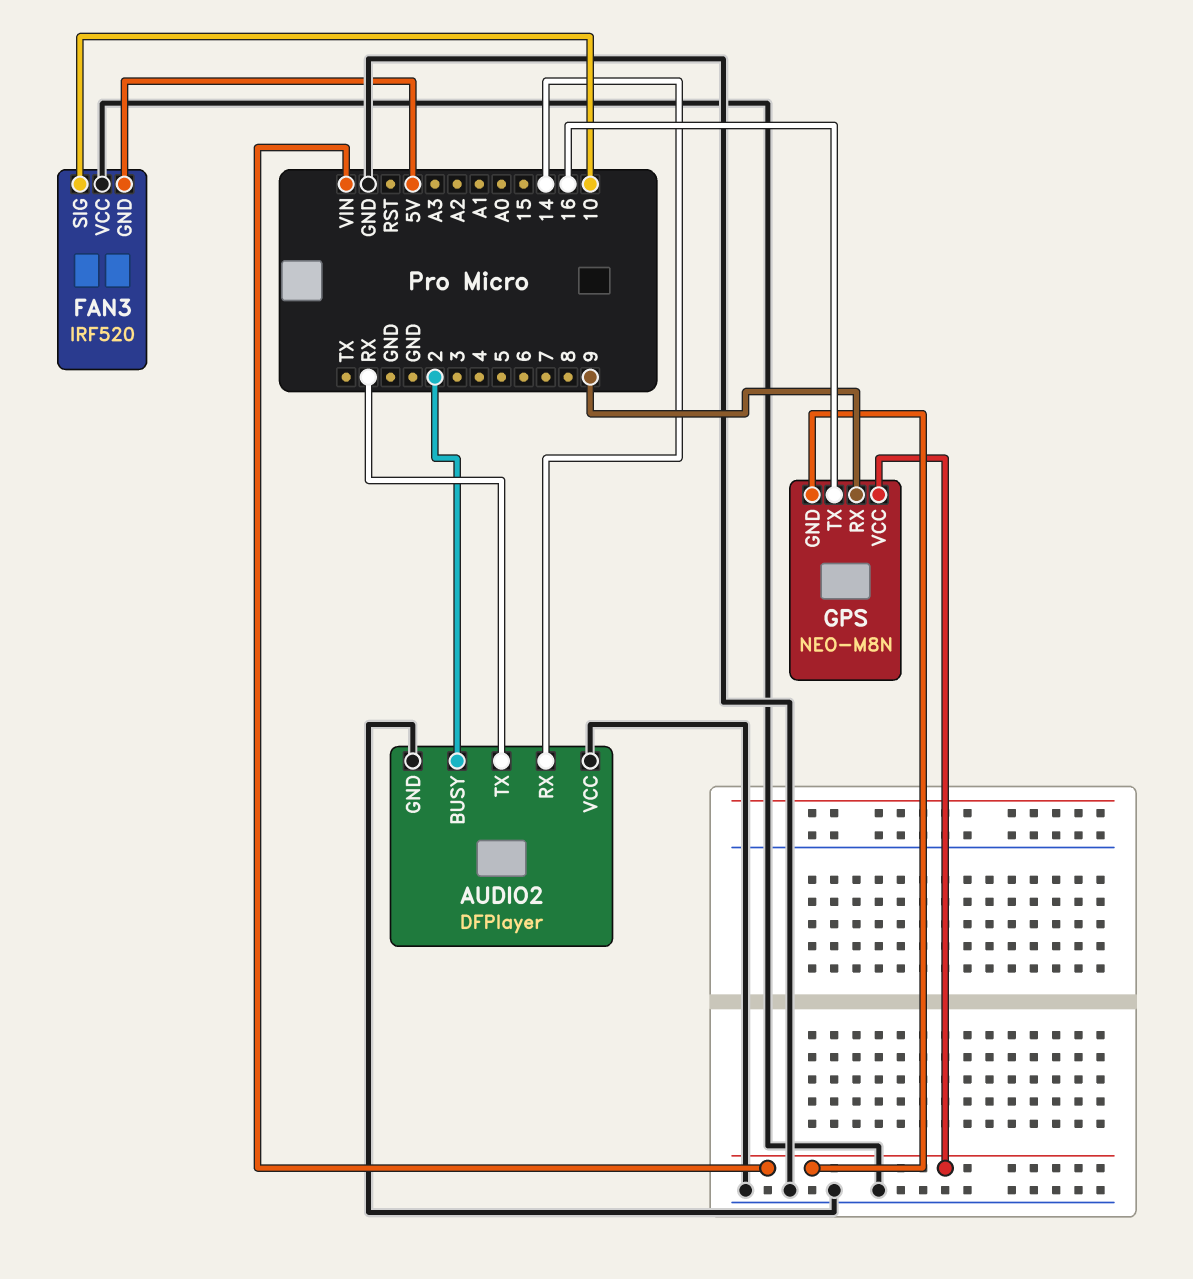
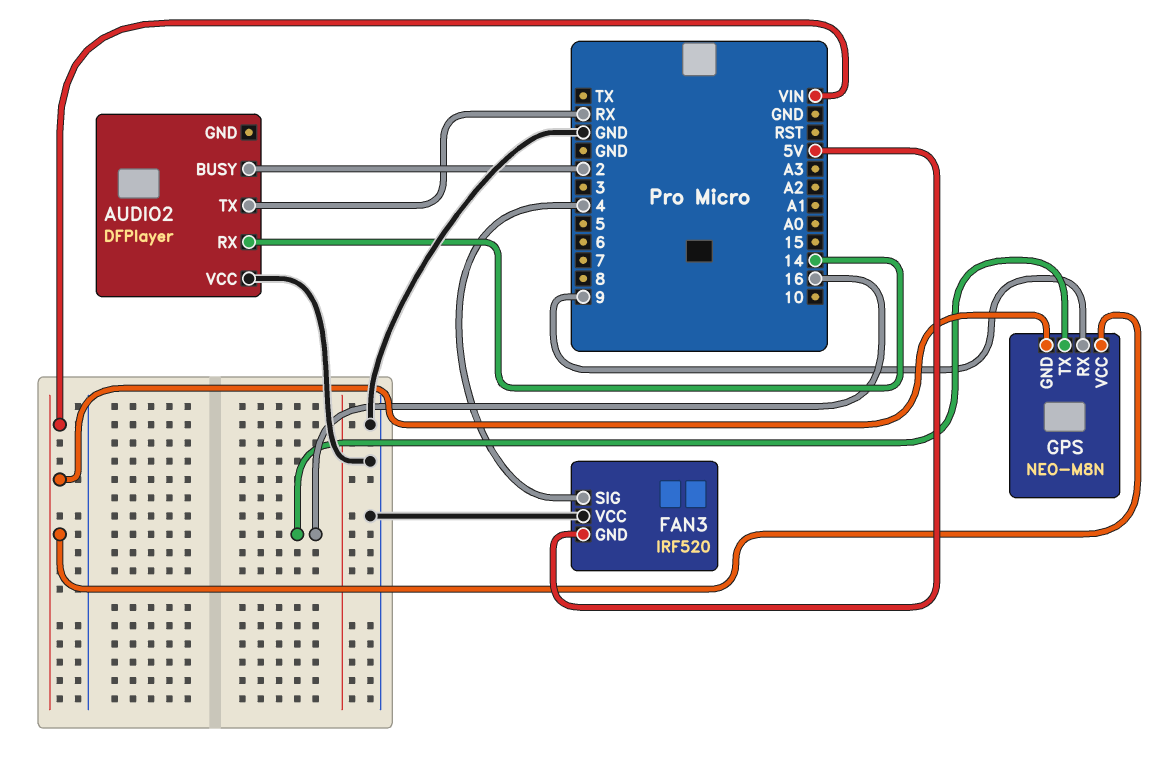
AUDIO2 pin GND: GND -> none
FAN3 pin SIG: 10 -> 4

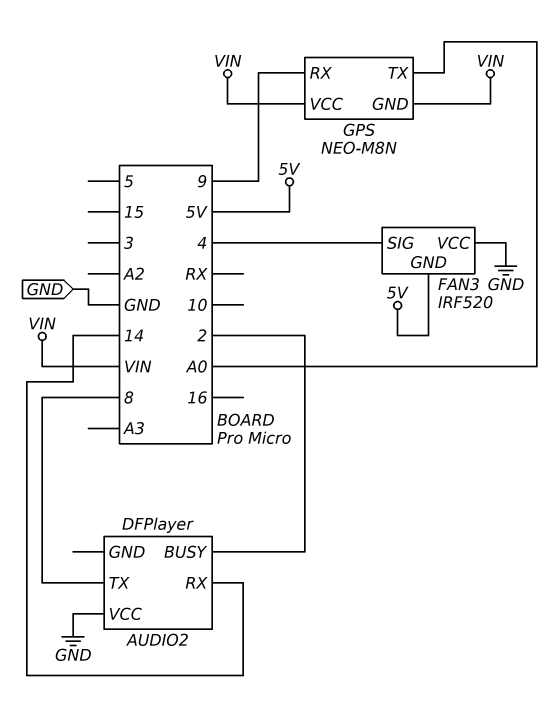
AUDIO2 pin TX: RX -> 8
GPS pin TX: 16 -> A0

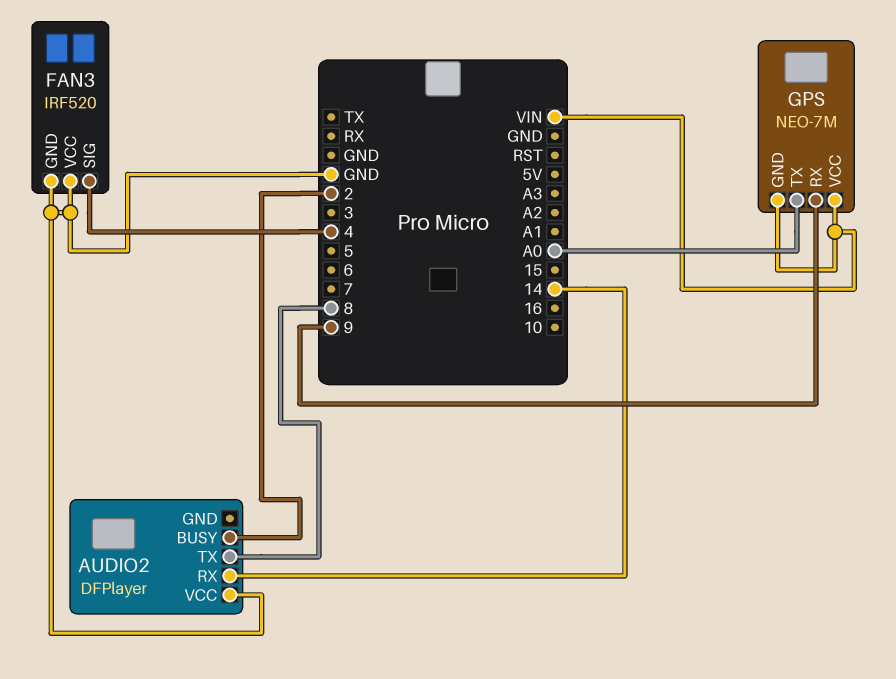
FAN3 pin GND: 5V -> GND
GPS: NEO-M8N -> NEO-7M

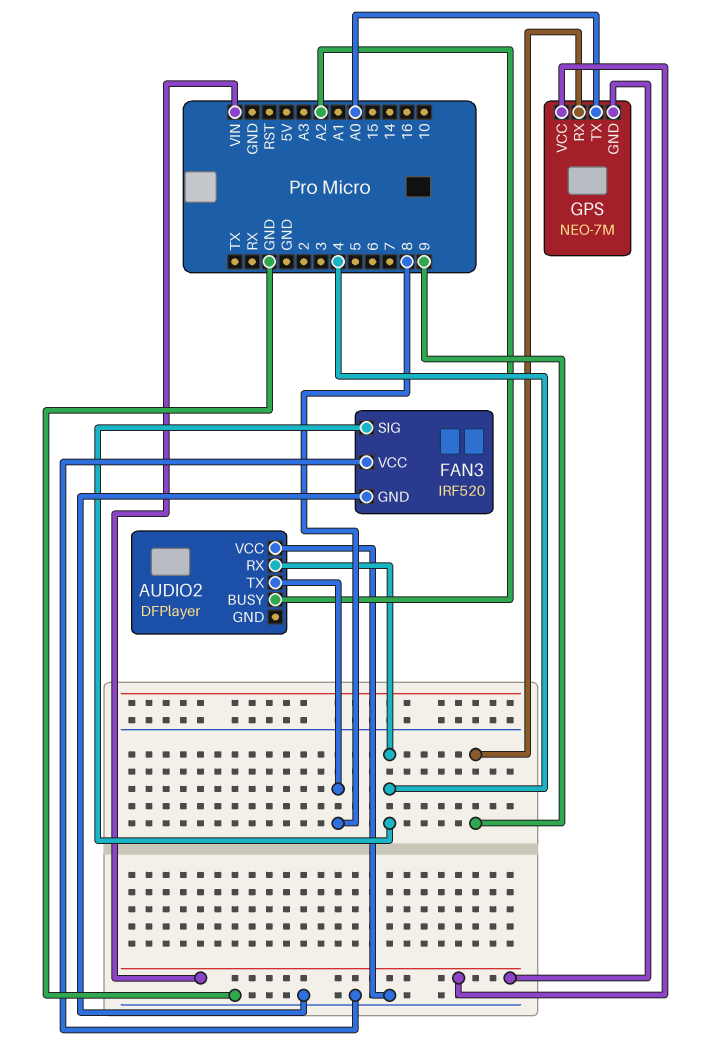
AUDIO2 pin BUSY: 2 -> A2
AUDIO2 pin RX: 14 -> 4

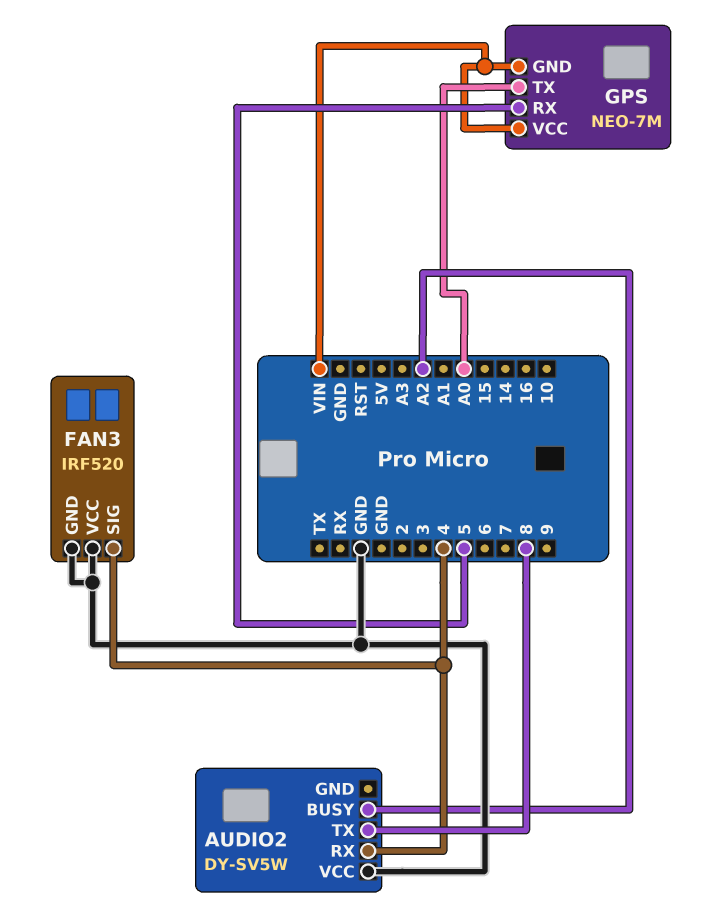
AUDIO2: DFPlayer -> DY-SV5W
GPS pin RX: 9 -> 5

